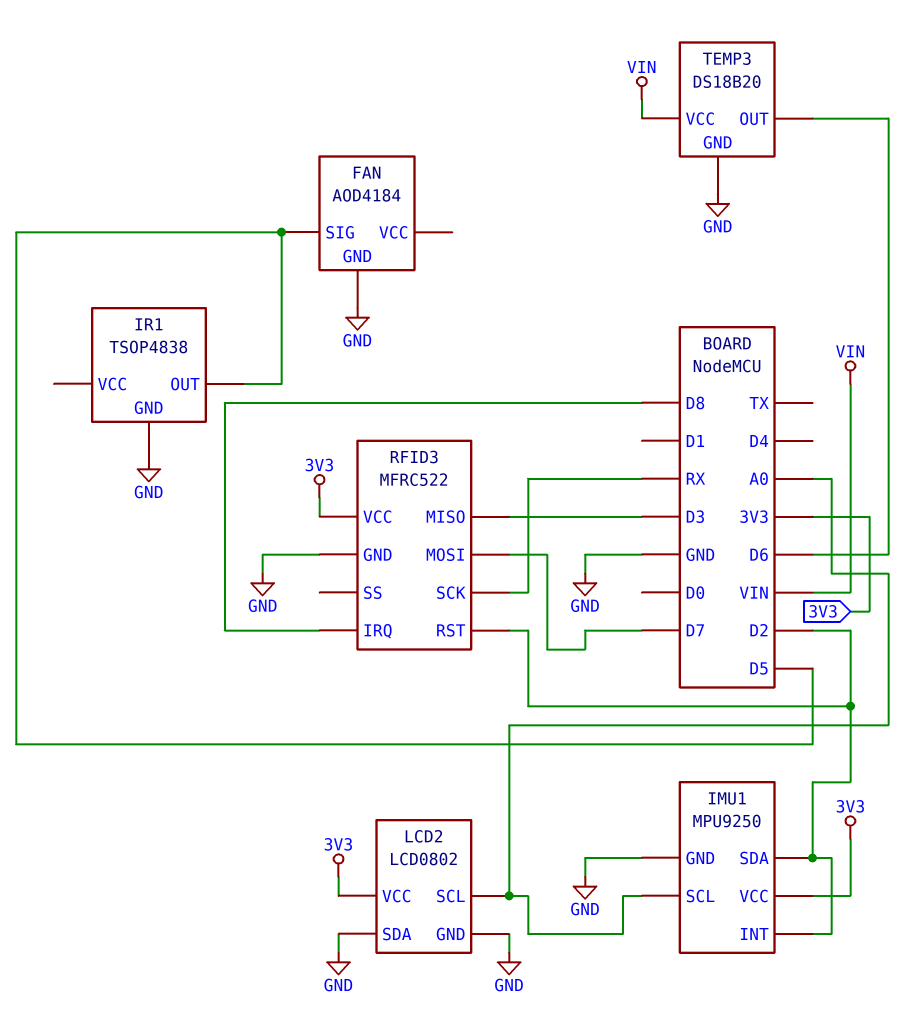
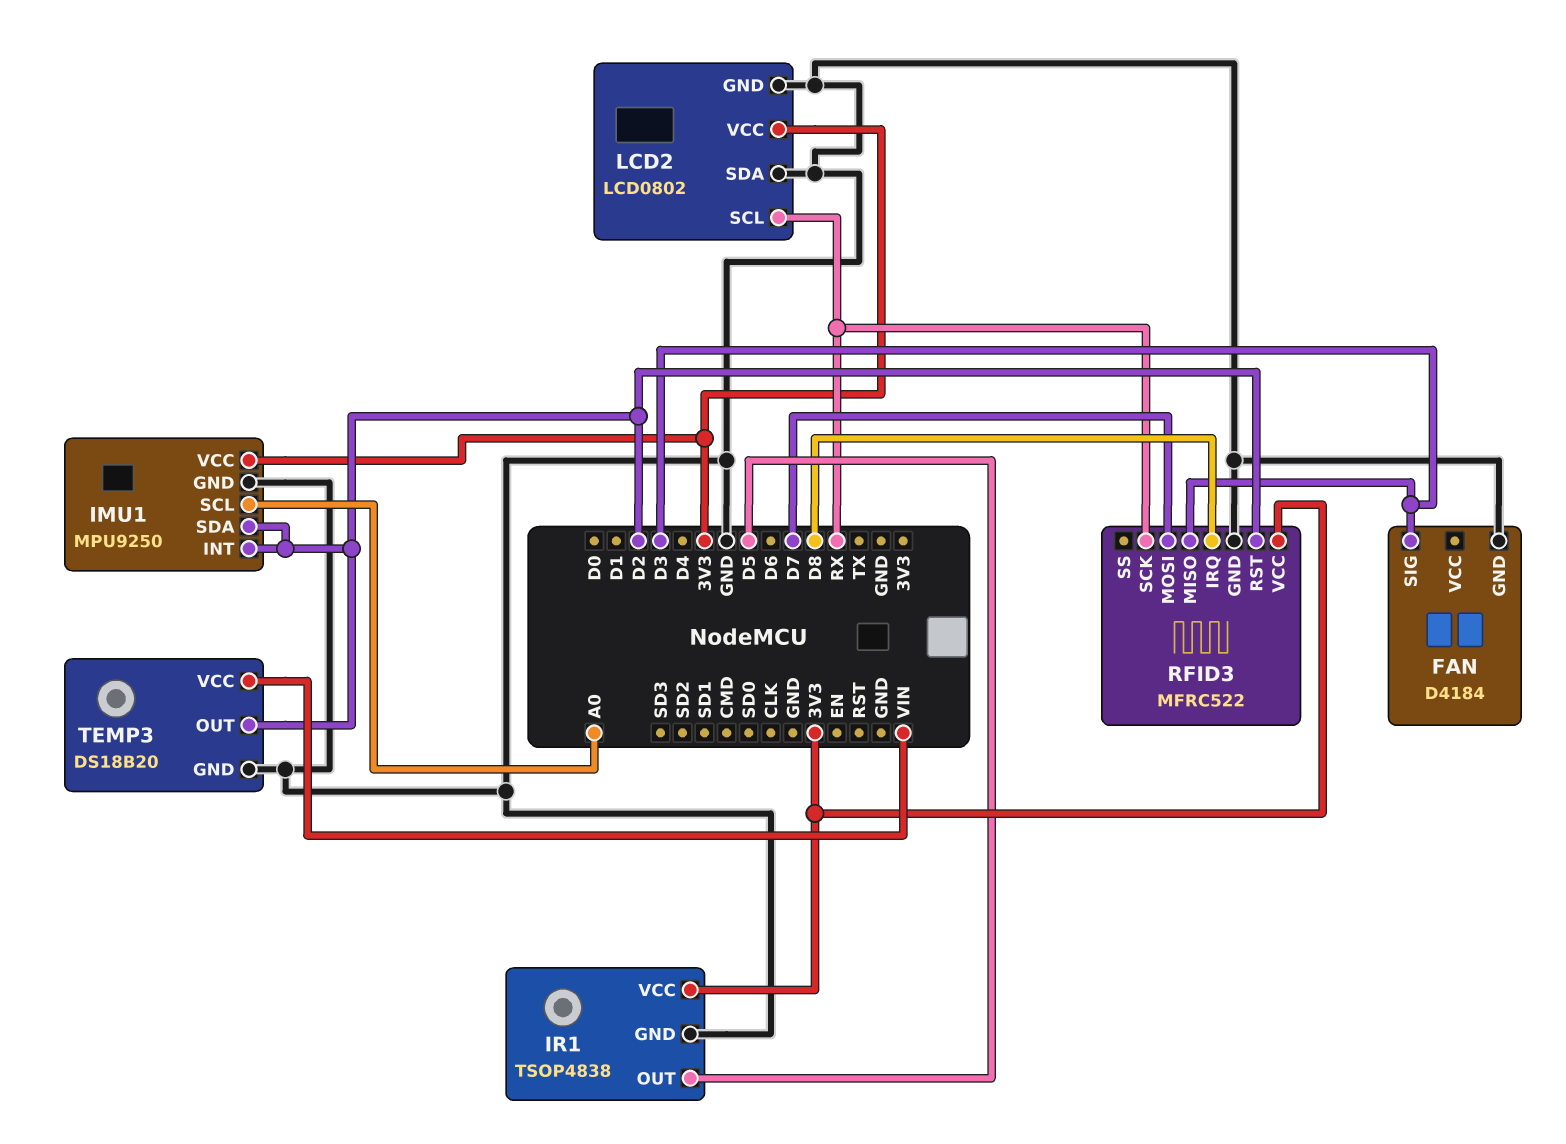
FAN: AOD4184 -> D4184
FAN pin SIG: D5 -> D3
IR1 pin VCC: none -> 3V3
LCD2 pin SCL: A0 -> RX
TEMP3 pin OUT: D6 -> D2

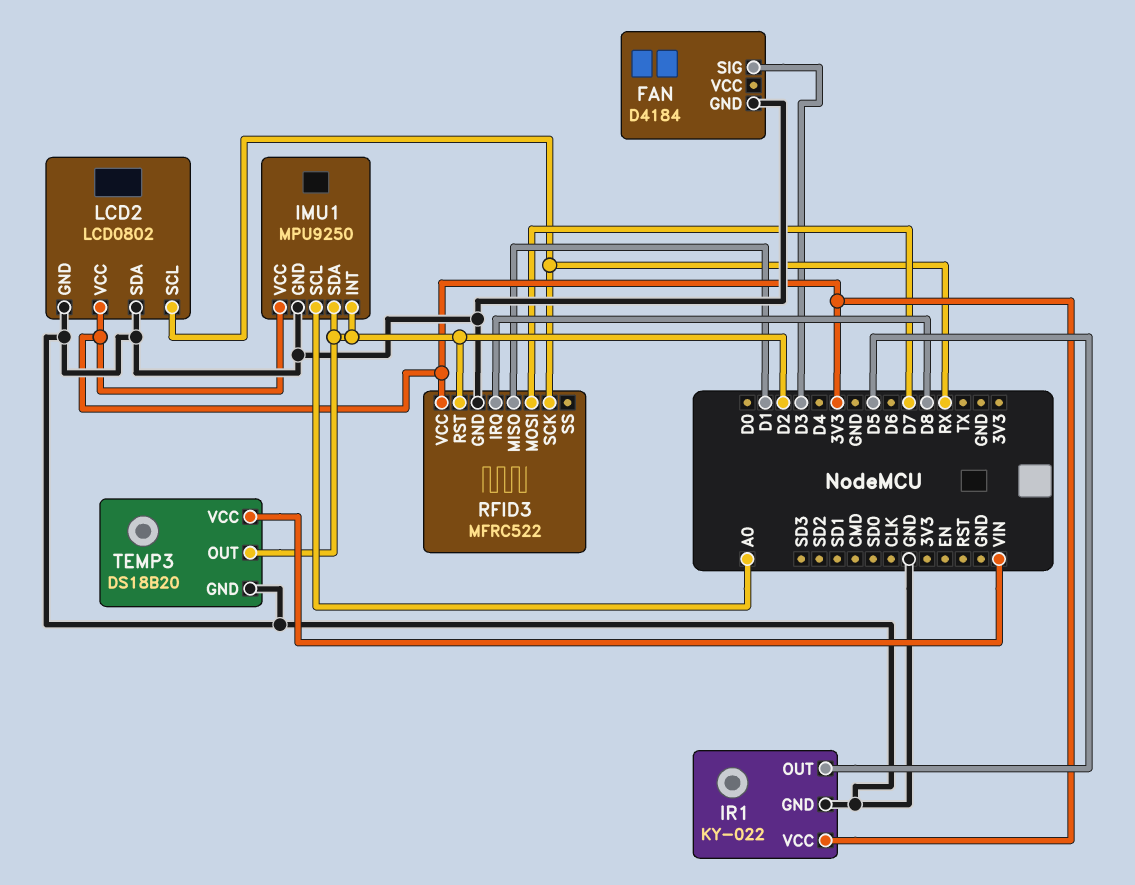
IR1: TSOP4838 -> KY-022
RFID3 pin MISO: D3 -> D1

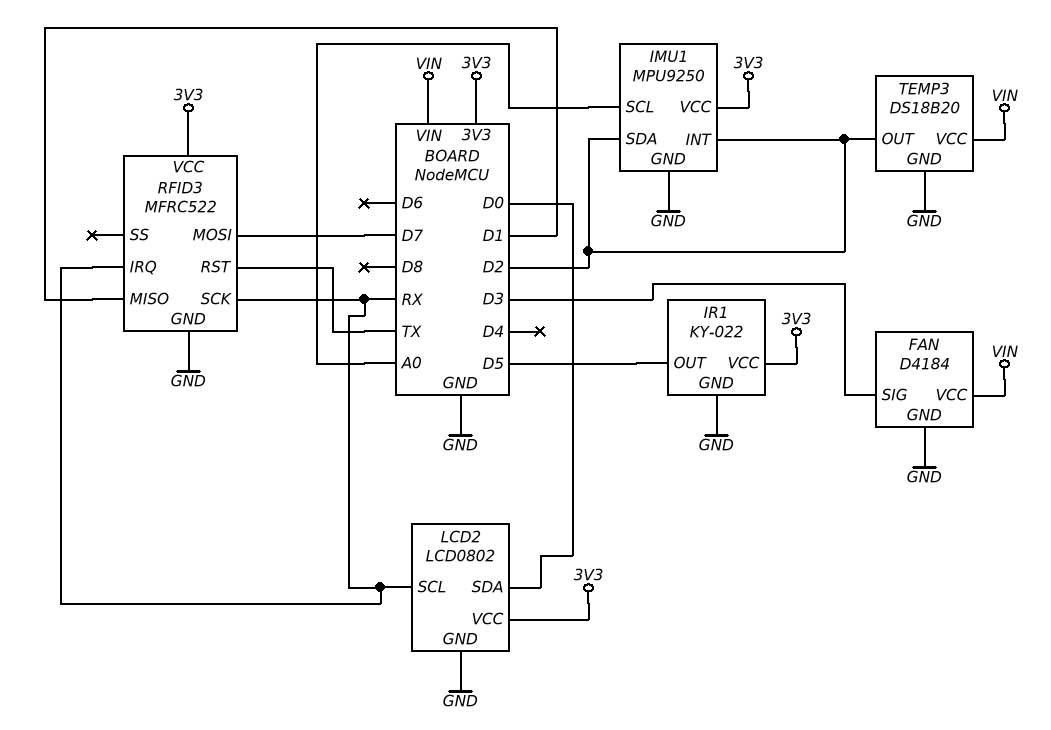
FAN pin VCC: none -> VIN
LCD2 pin SDA: GND -> D0
RFID3 pin IRQ: D8 -> RX
RFID3 pin RST: D2 -> TX

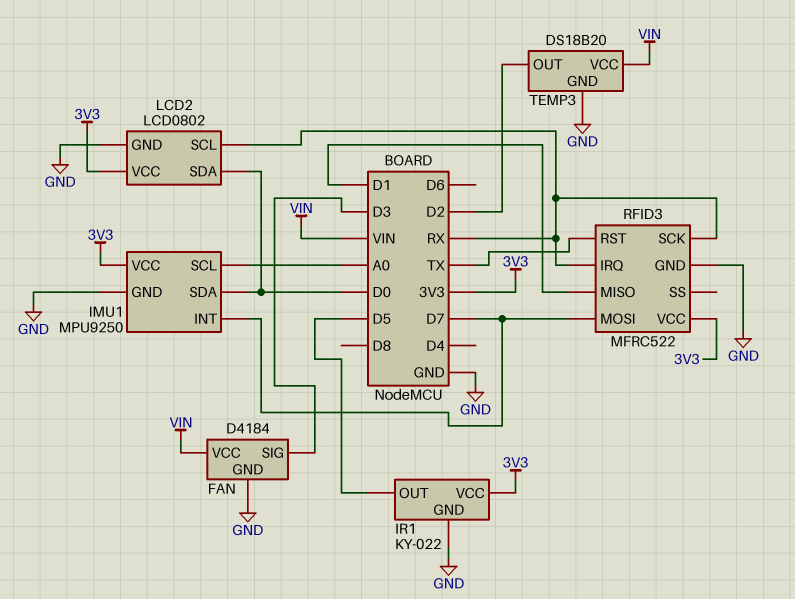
IMU1 pin INT: D2 -> D7
IMU1 pin SDA: D2 -> D0

